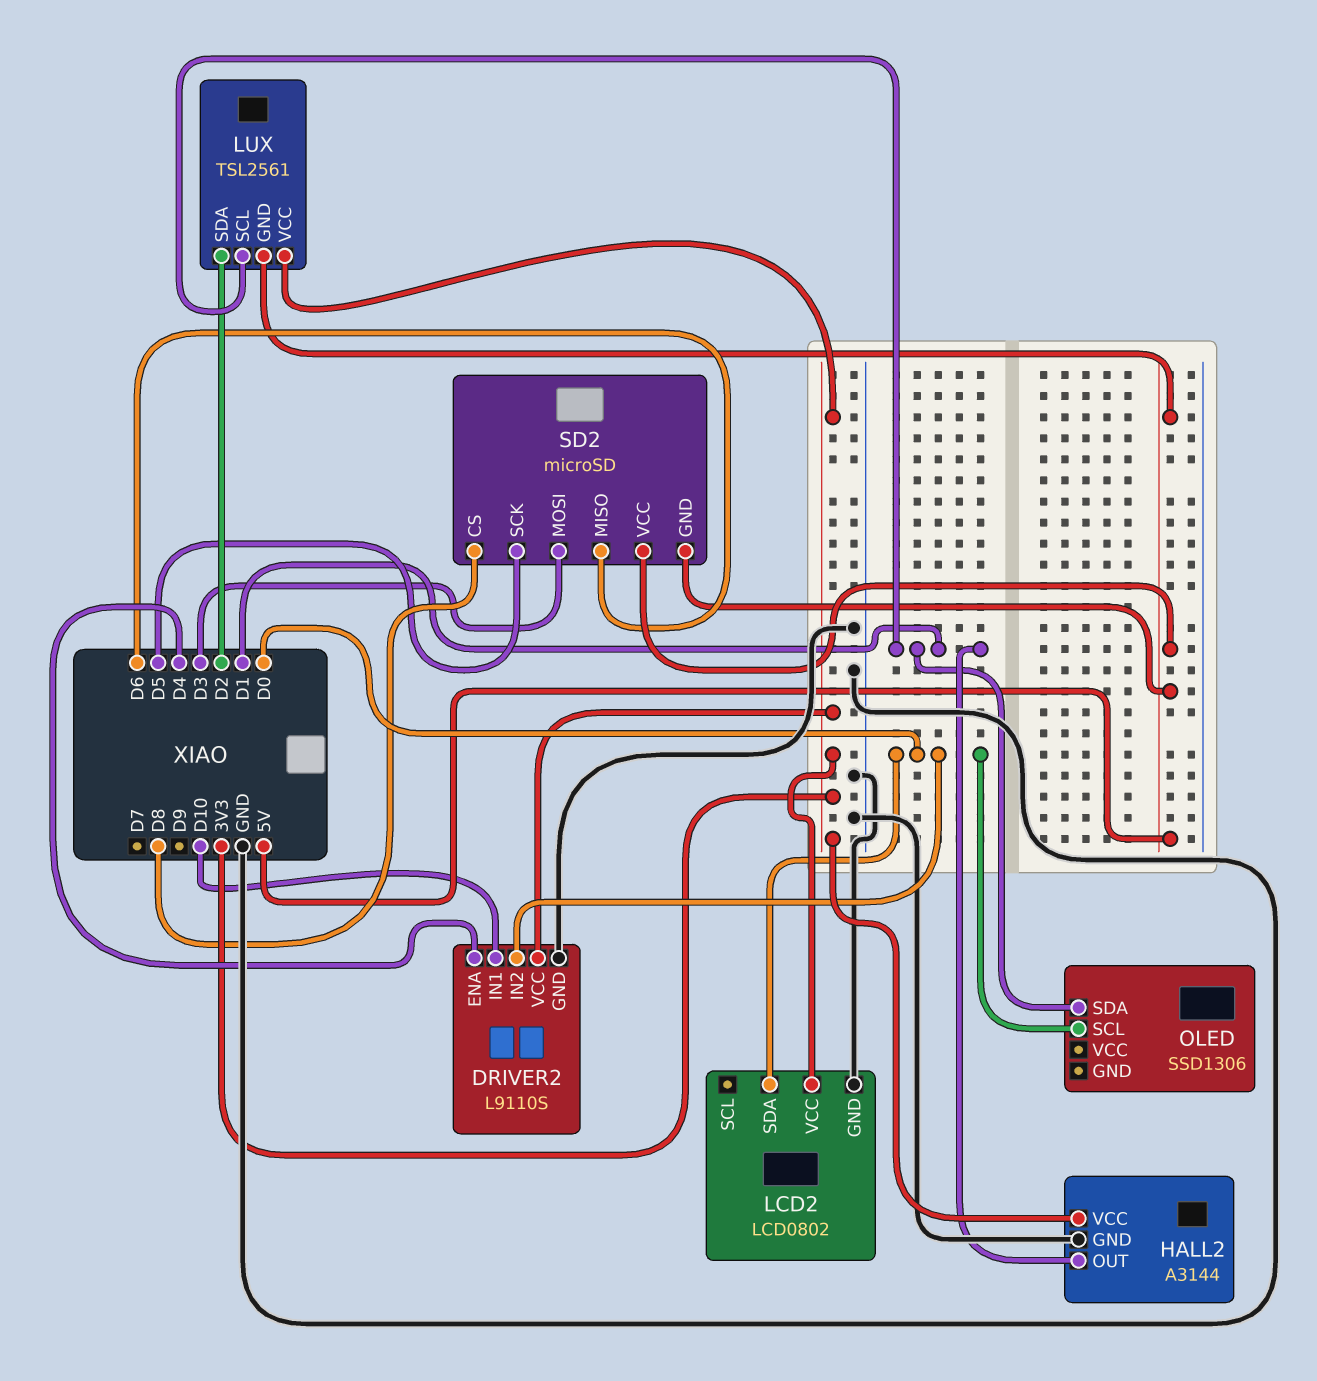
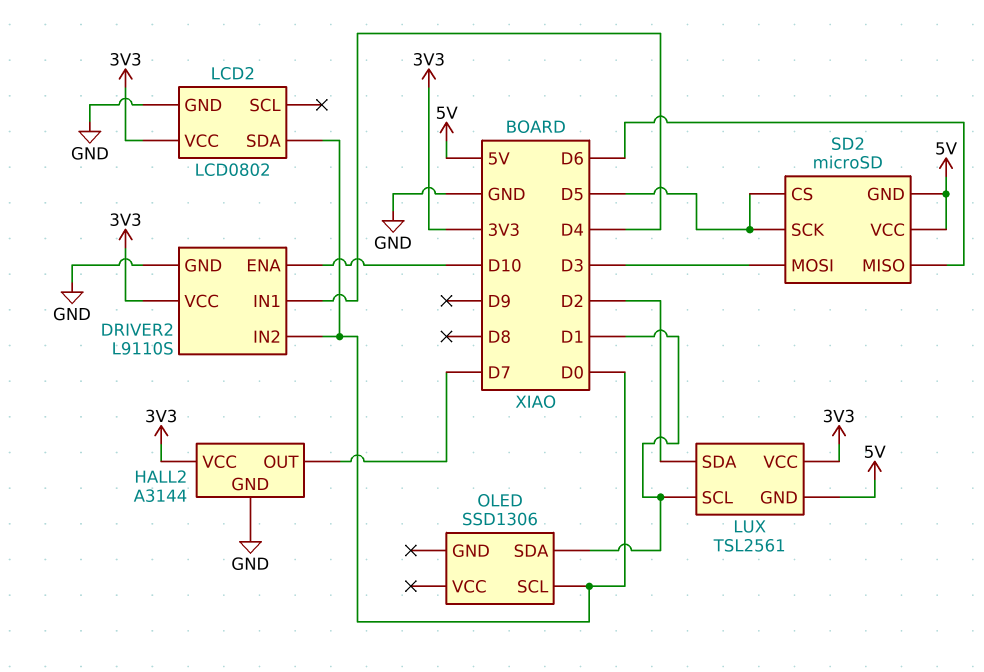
DRIVER2 pin ENA: D4 -> D10
DRIVER2 pin IN1: D10 -> D4
HALL2 pin OUT: D1 -> D7
SD2 pin CS: D8 -> D5

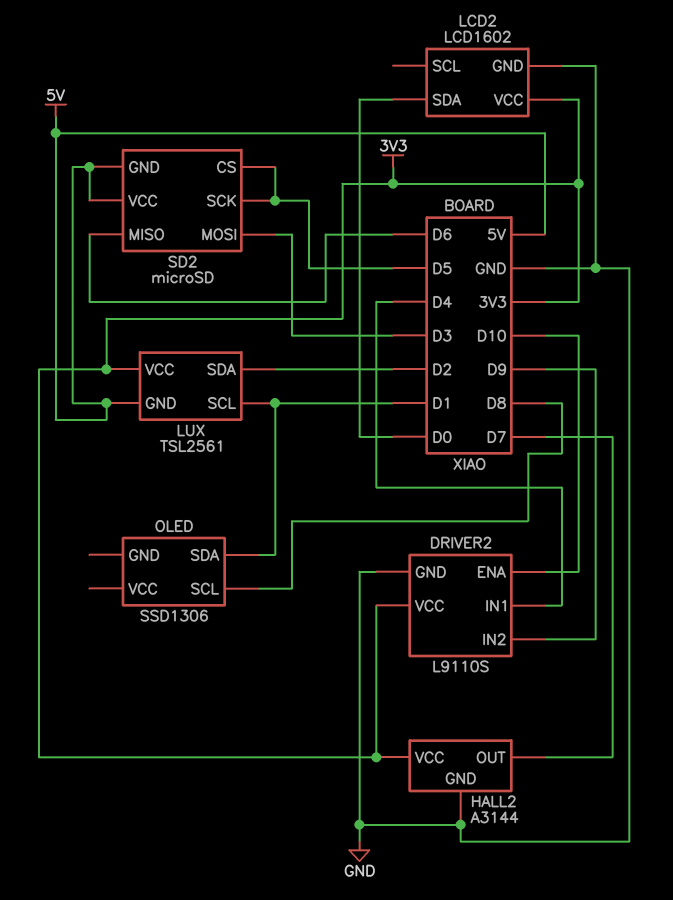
DRIVER2 pin IN2: D0 -> D9
LCD2: LCD0802 -> LCD1602
OLED pin SCL: D0 -> D8

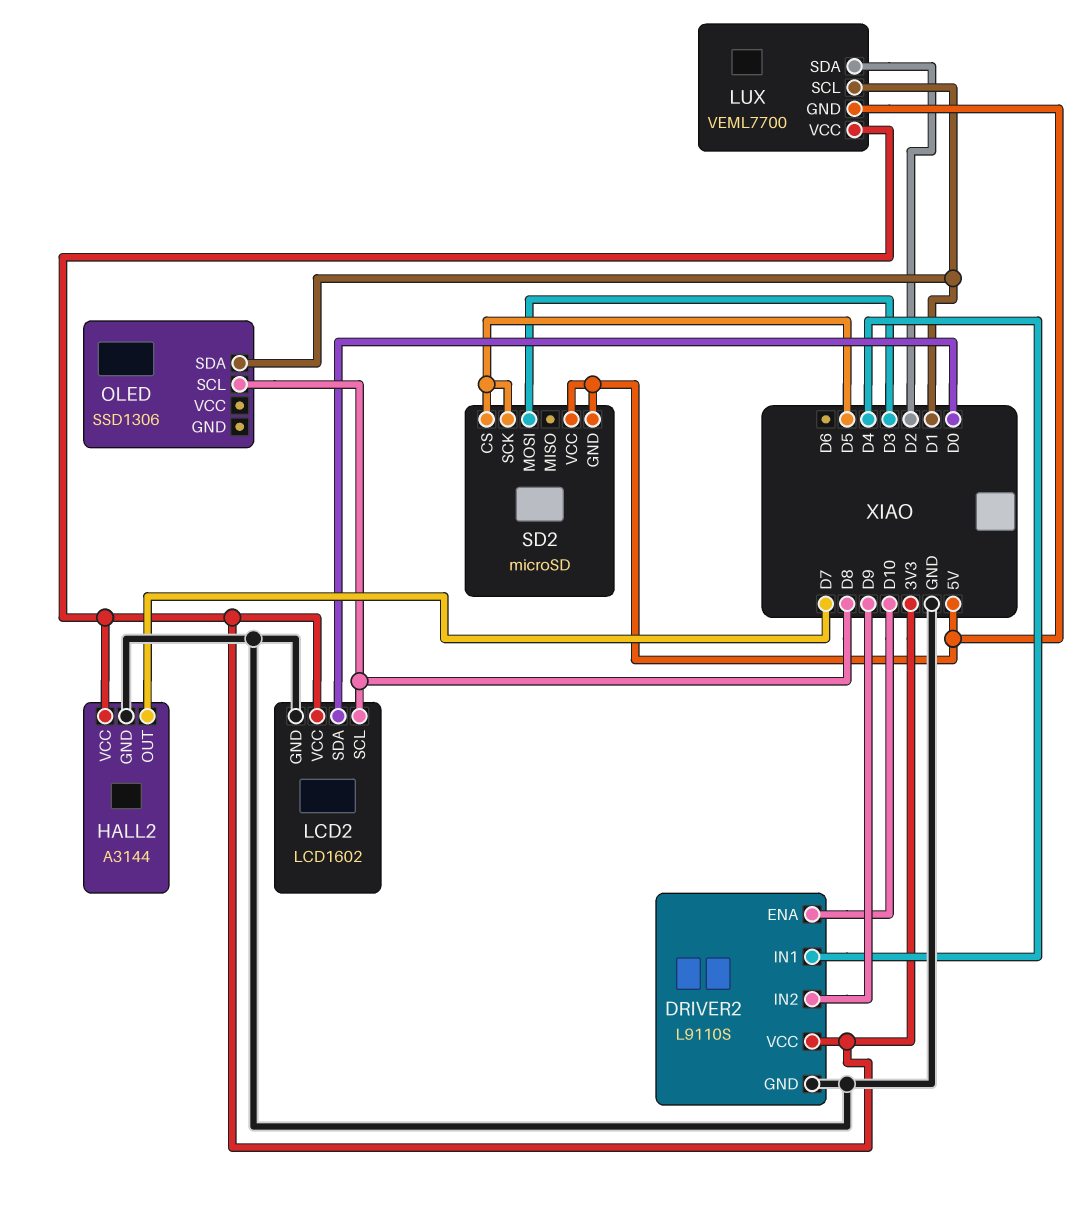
LCD2 pin SCL: none -> D8
LUX: TSL2561 -> VEML7700
SD2 pin MISO: D6 -> none

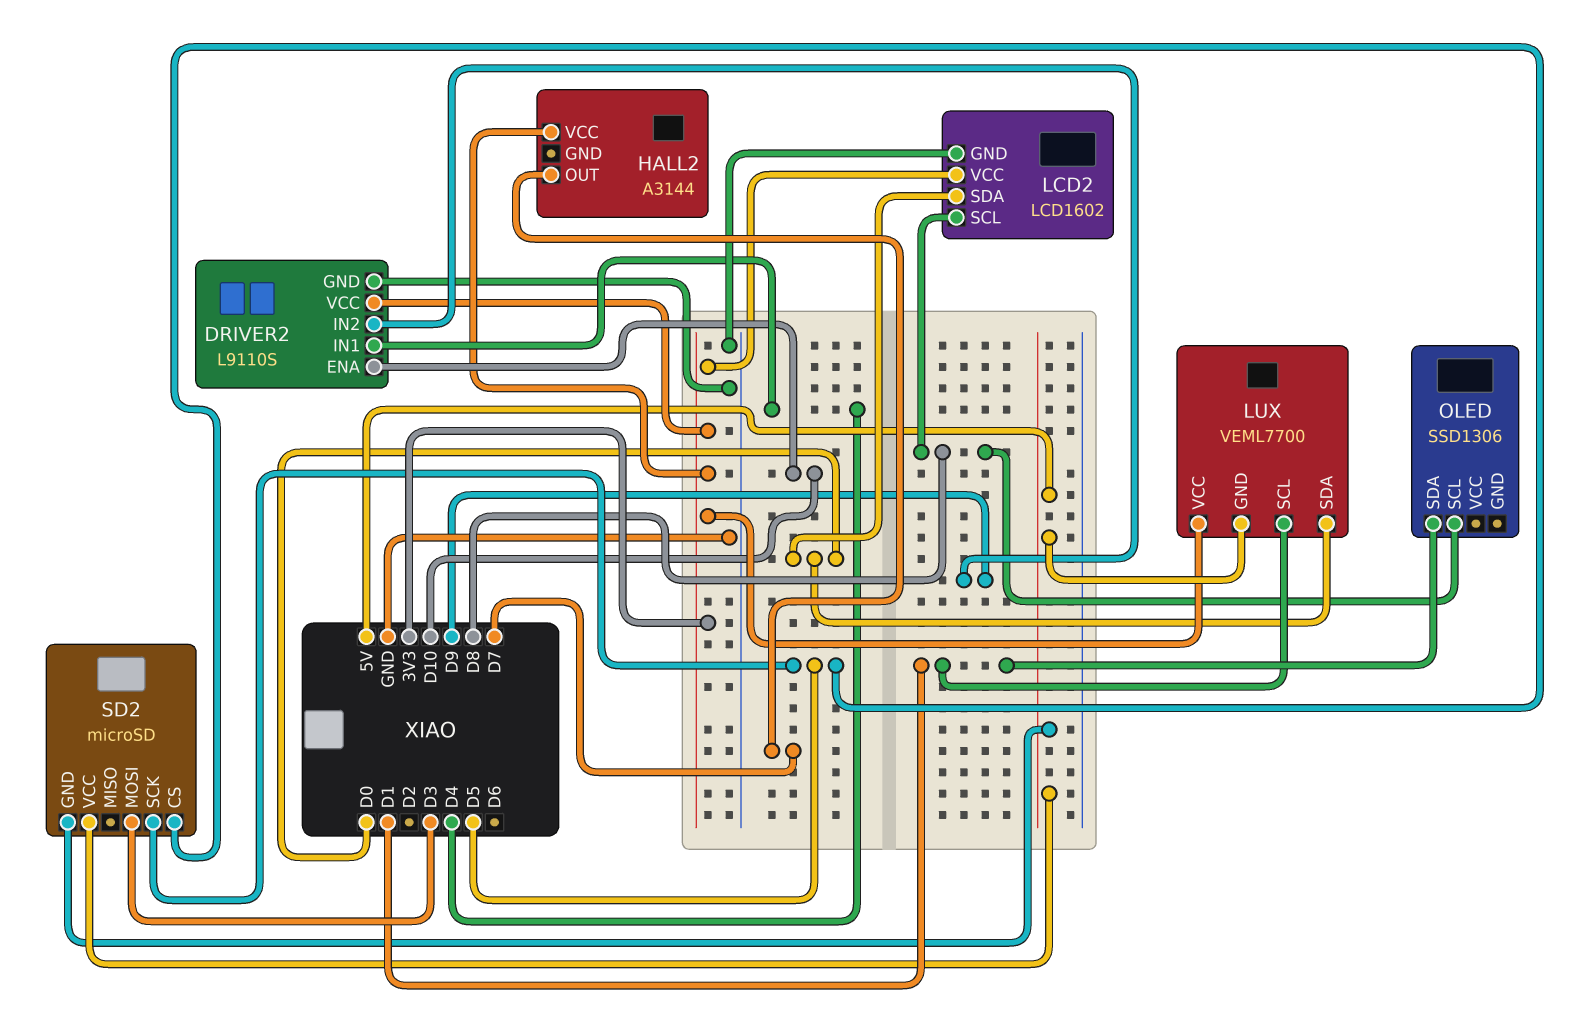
HALL2 pin GND: GND -> none
LUX pin SDA: D2 -> D0

